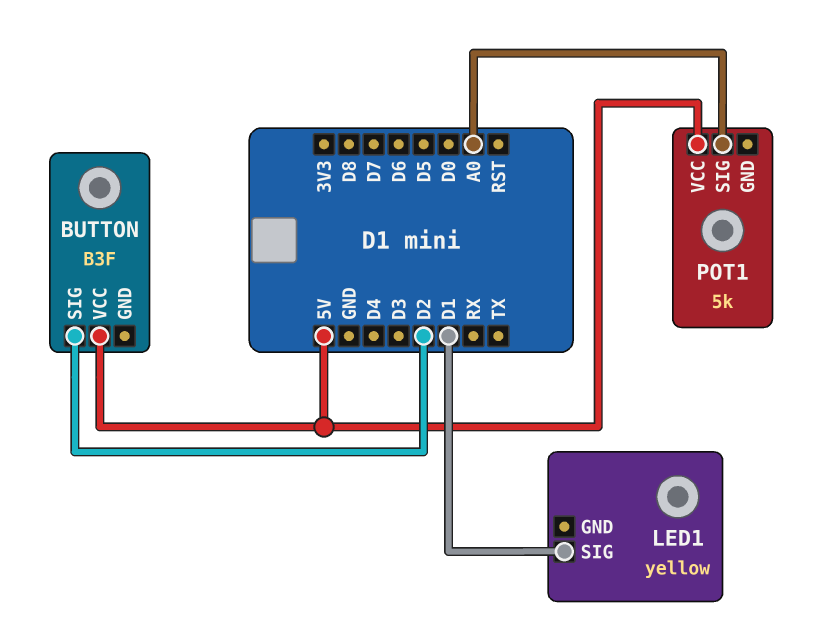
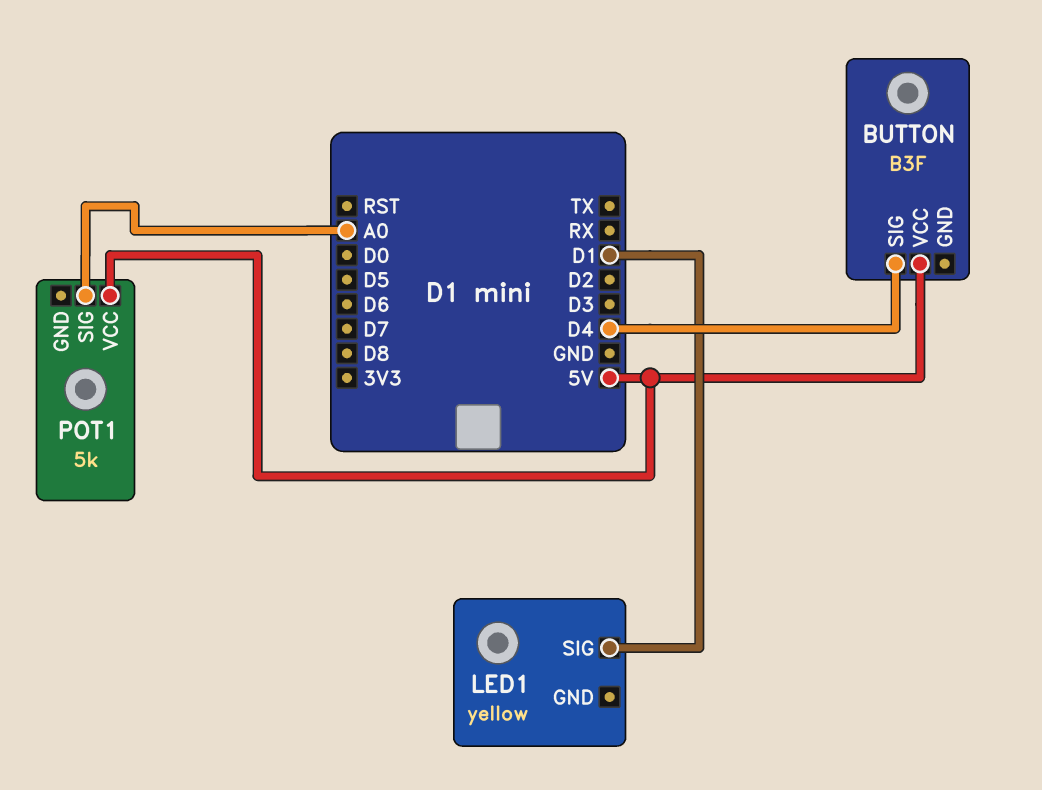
BUTTON pin SIG: D2 -> D4

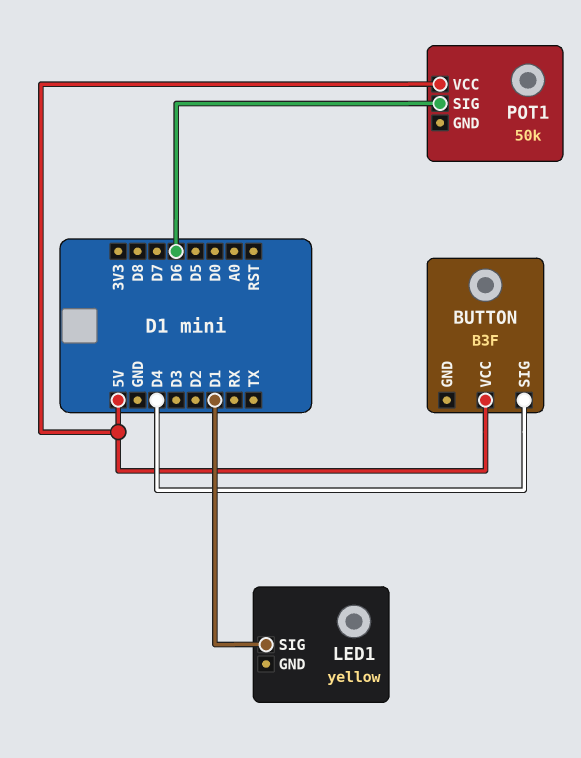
POT1: 5k -> 50k
POT1 pin SIG: A0 -> D6

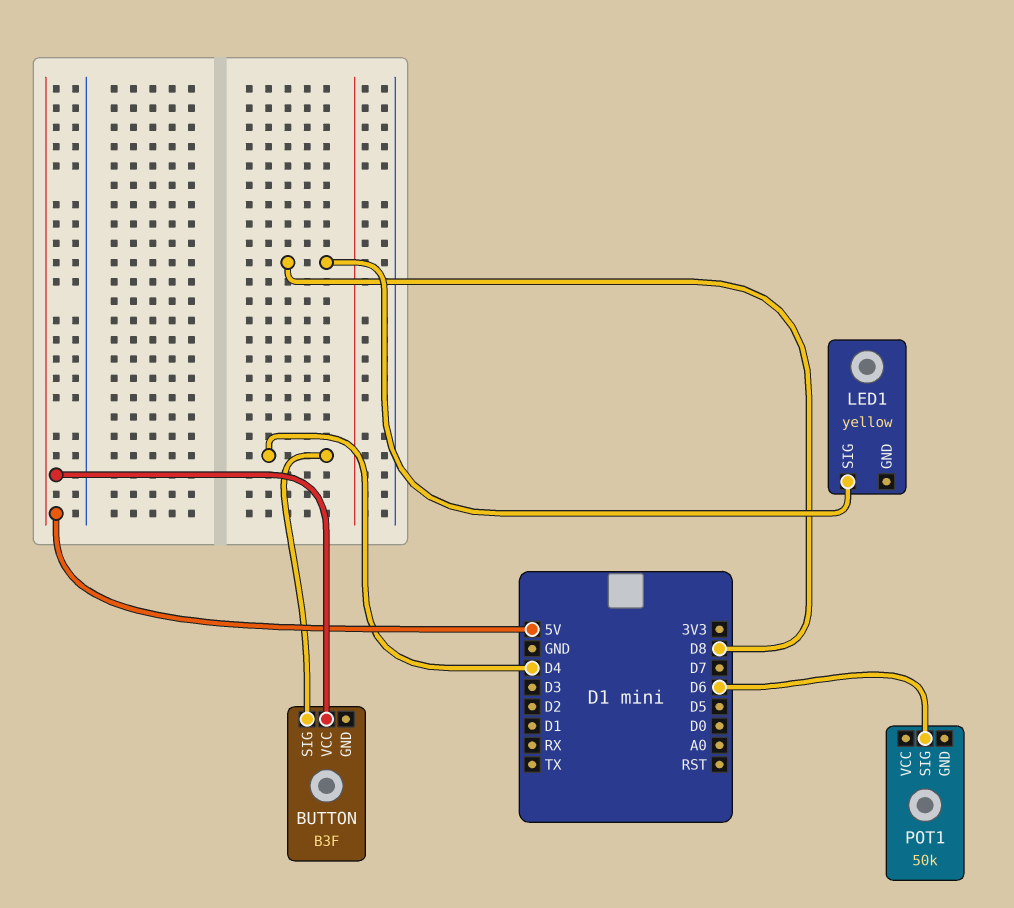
LED1 pin SIG: D1 -> D8
POT1 pin VCC: 5V -> none

